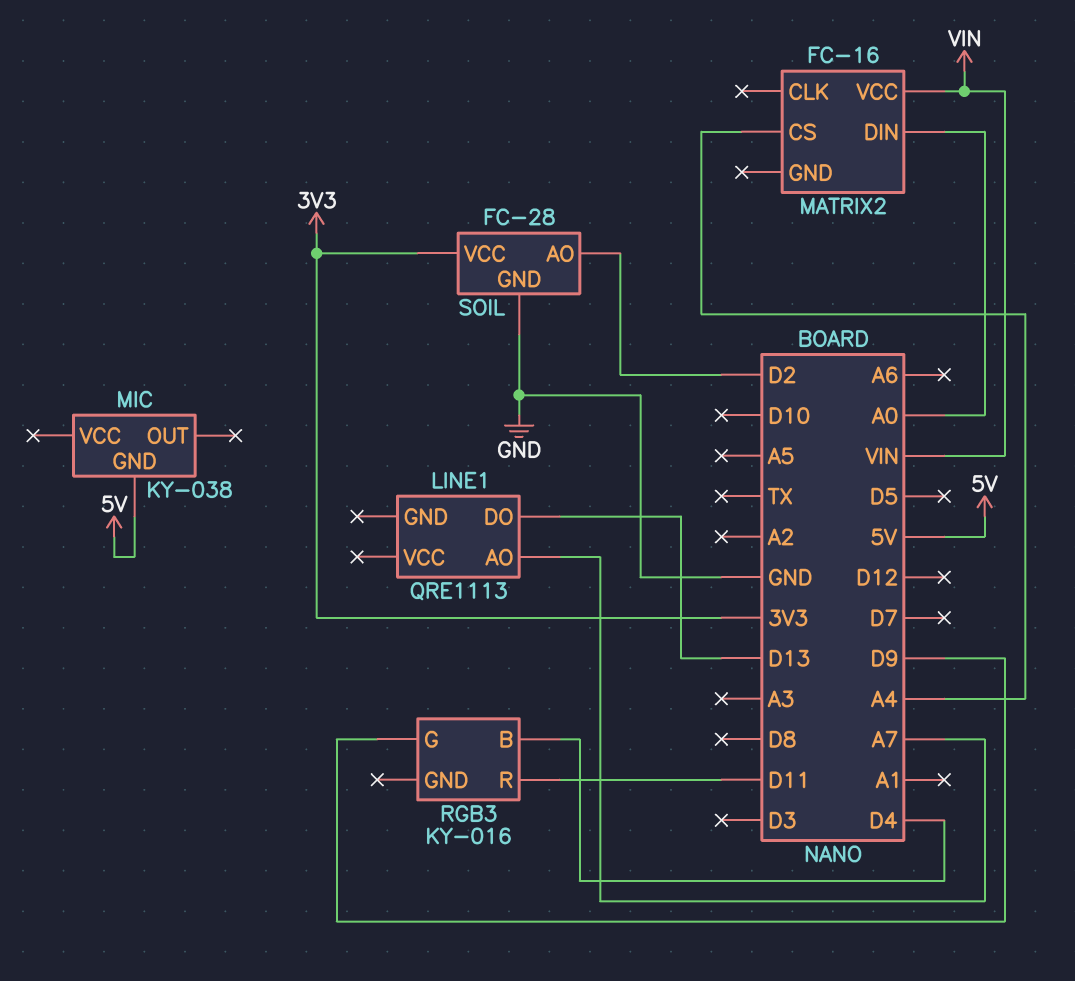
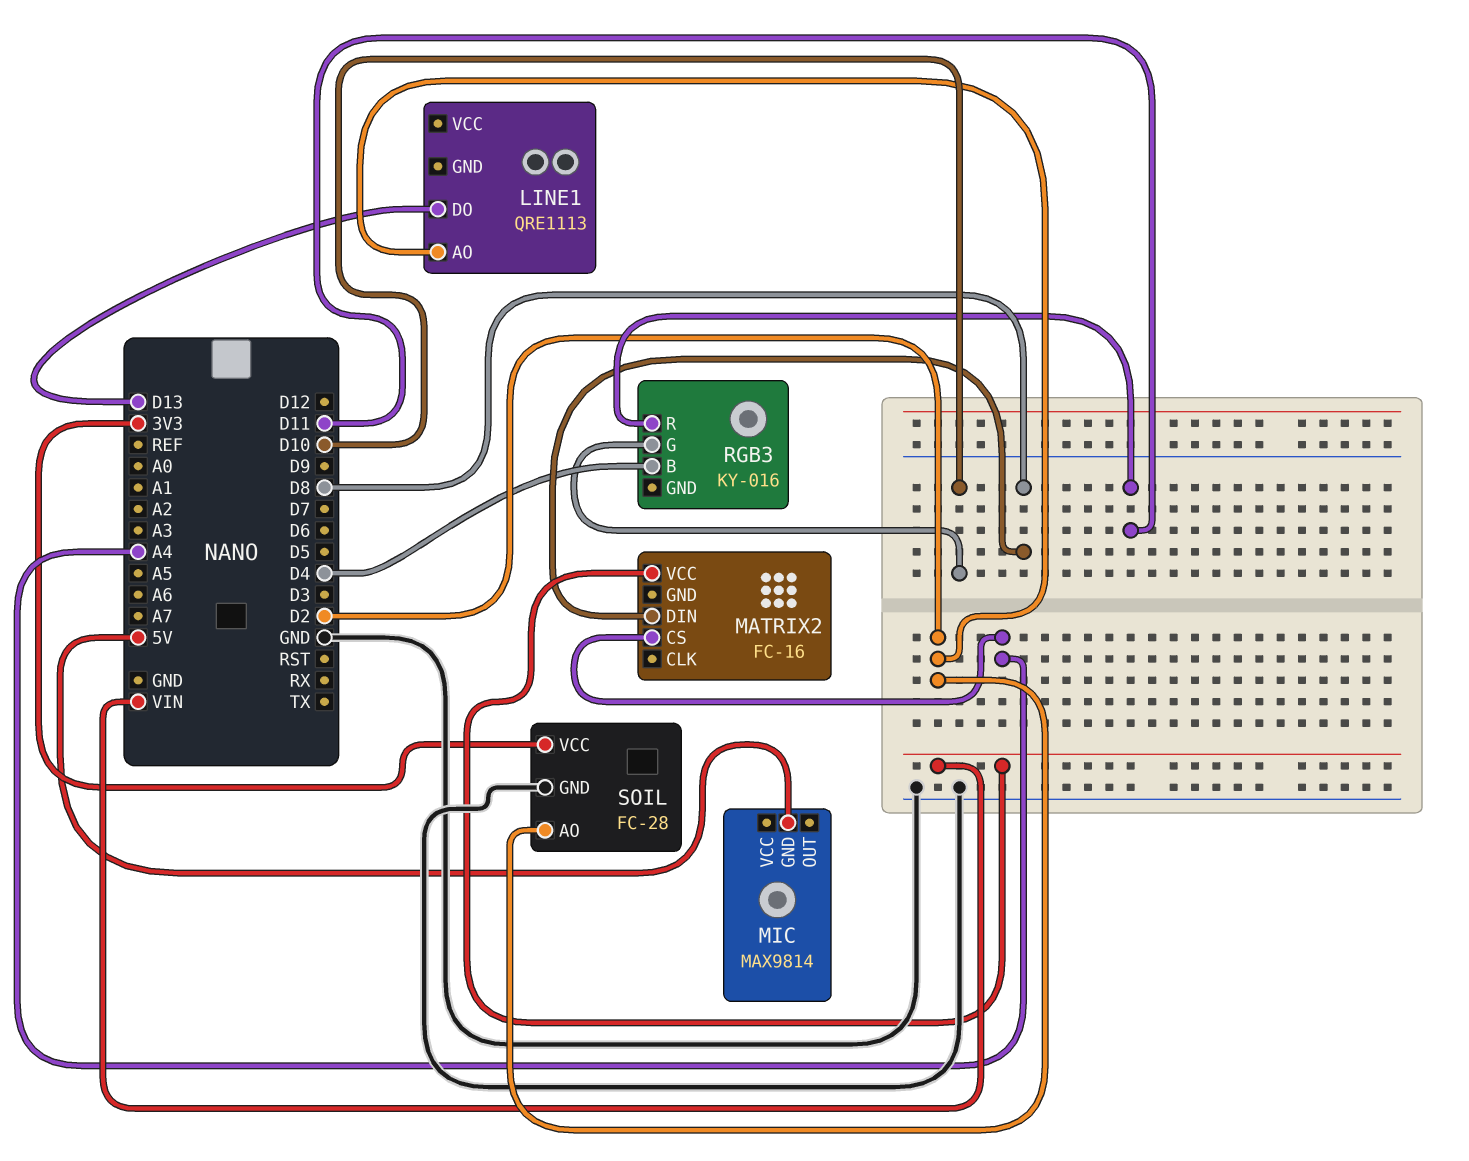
LINE1 pin AO: A7 -> D2
MATRIX2 pin DIN: A0 -> D8
MIC: KY-038 -> MAX9814
RGB3 pin G: D9 -> D10

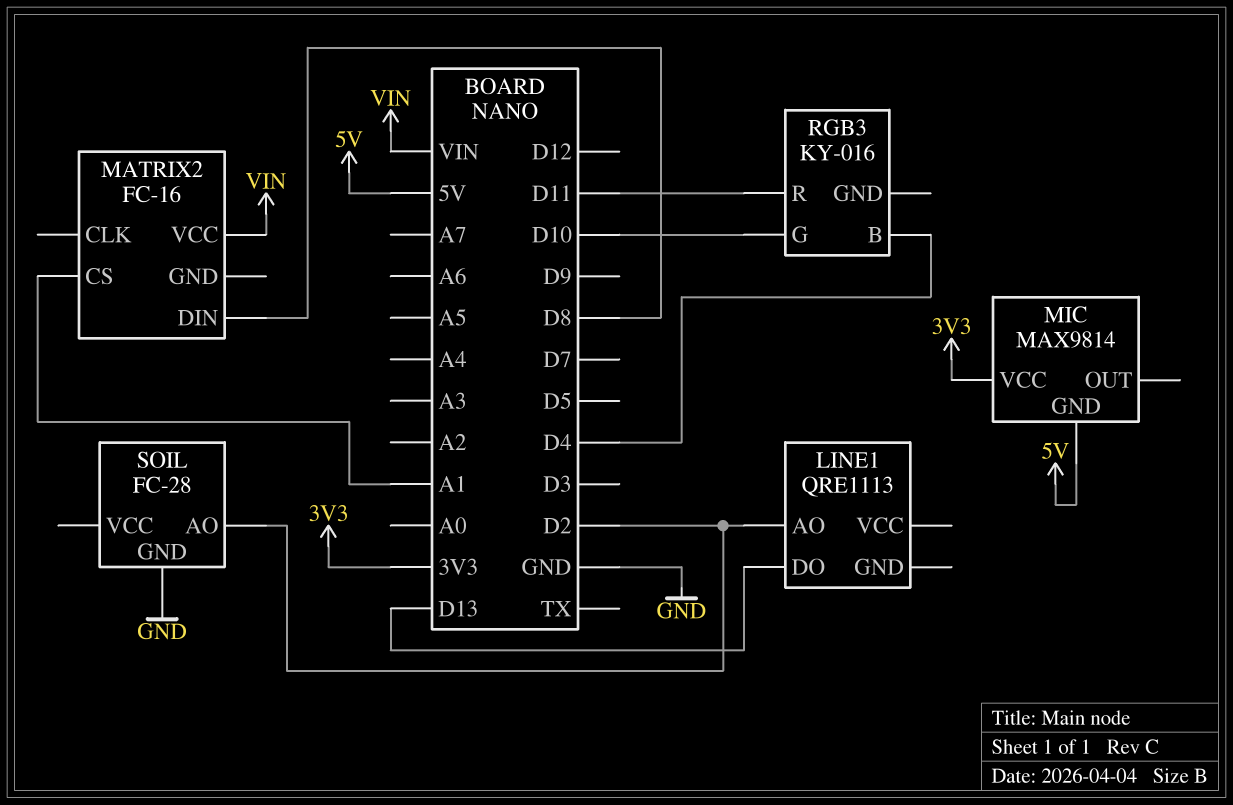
MATRIX2 pin CS: A4 -> A1
MIC pin VCC: none -> 3V3
SOIL pin VCC: 3V3 -> none

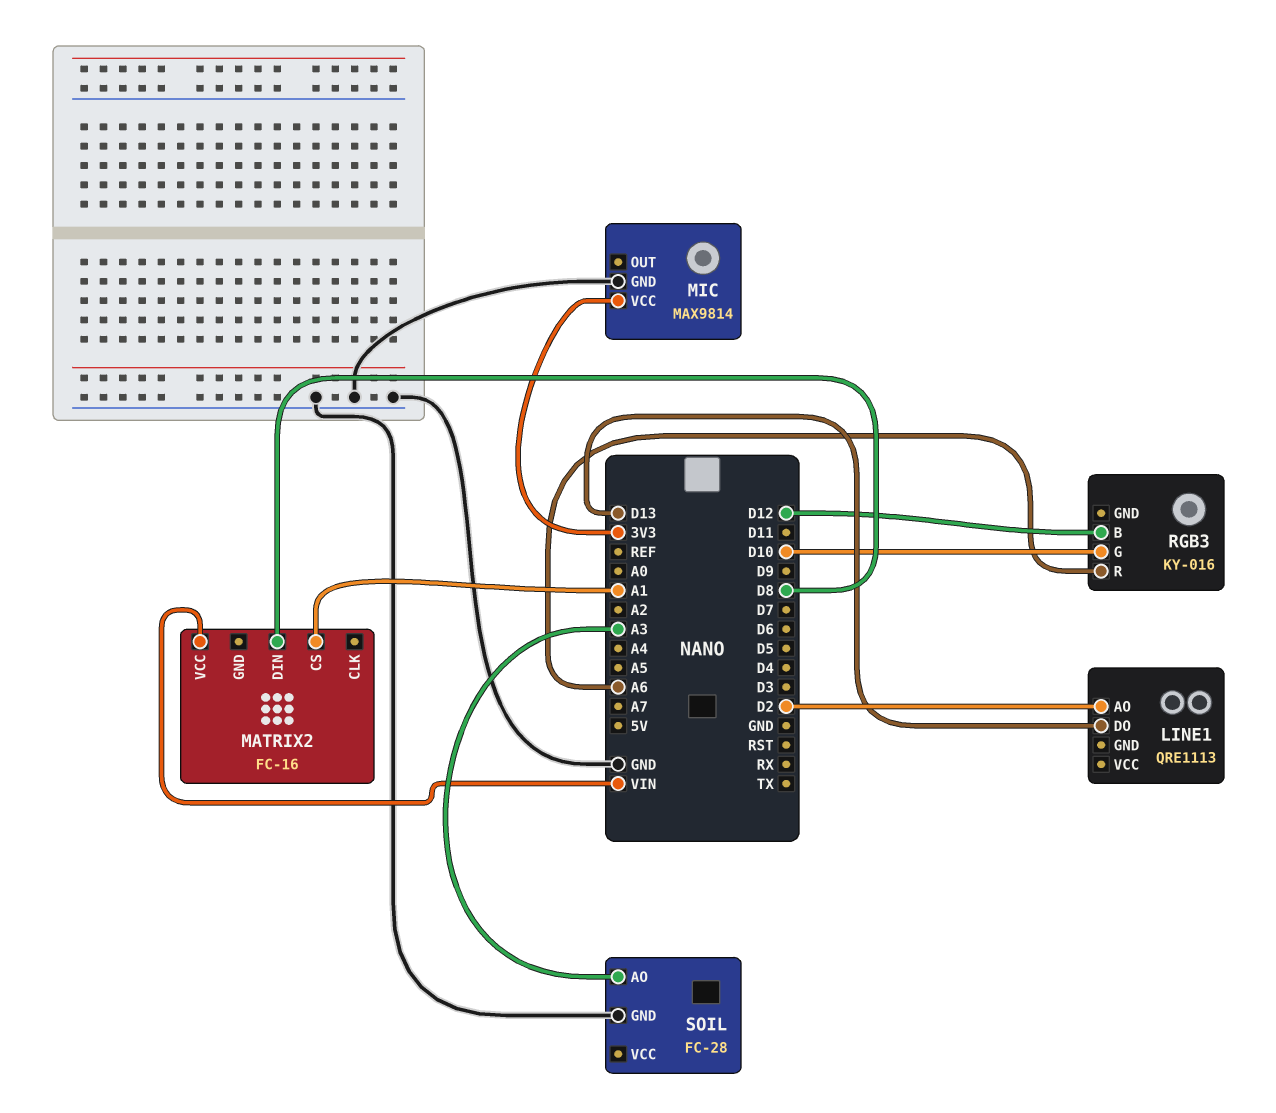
MIC pin GND: 5V -> GND
RGB3 pin B: D4 -> D12
RGB3 pin R: D11 -> A6
SOIL pin AO: D2 -> A3

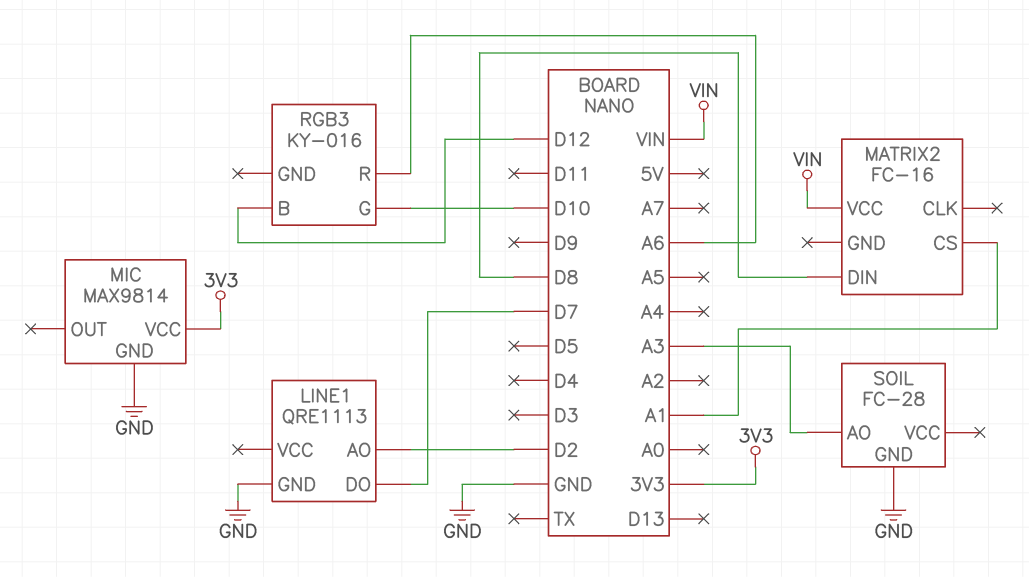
LINE1 pin DO: D13 -> D7
LINE1 pin GND: none -> GND

